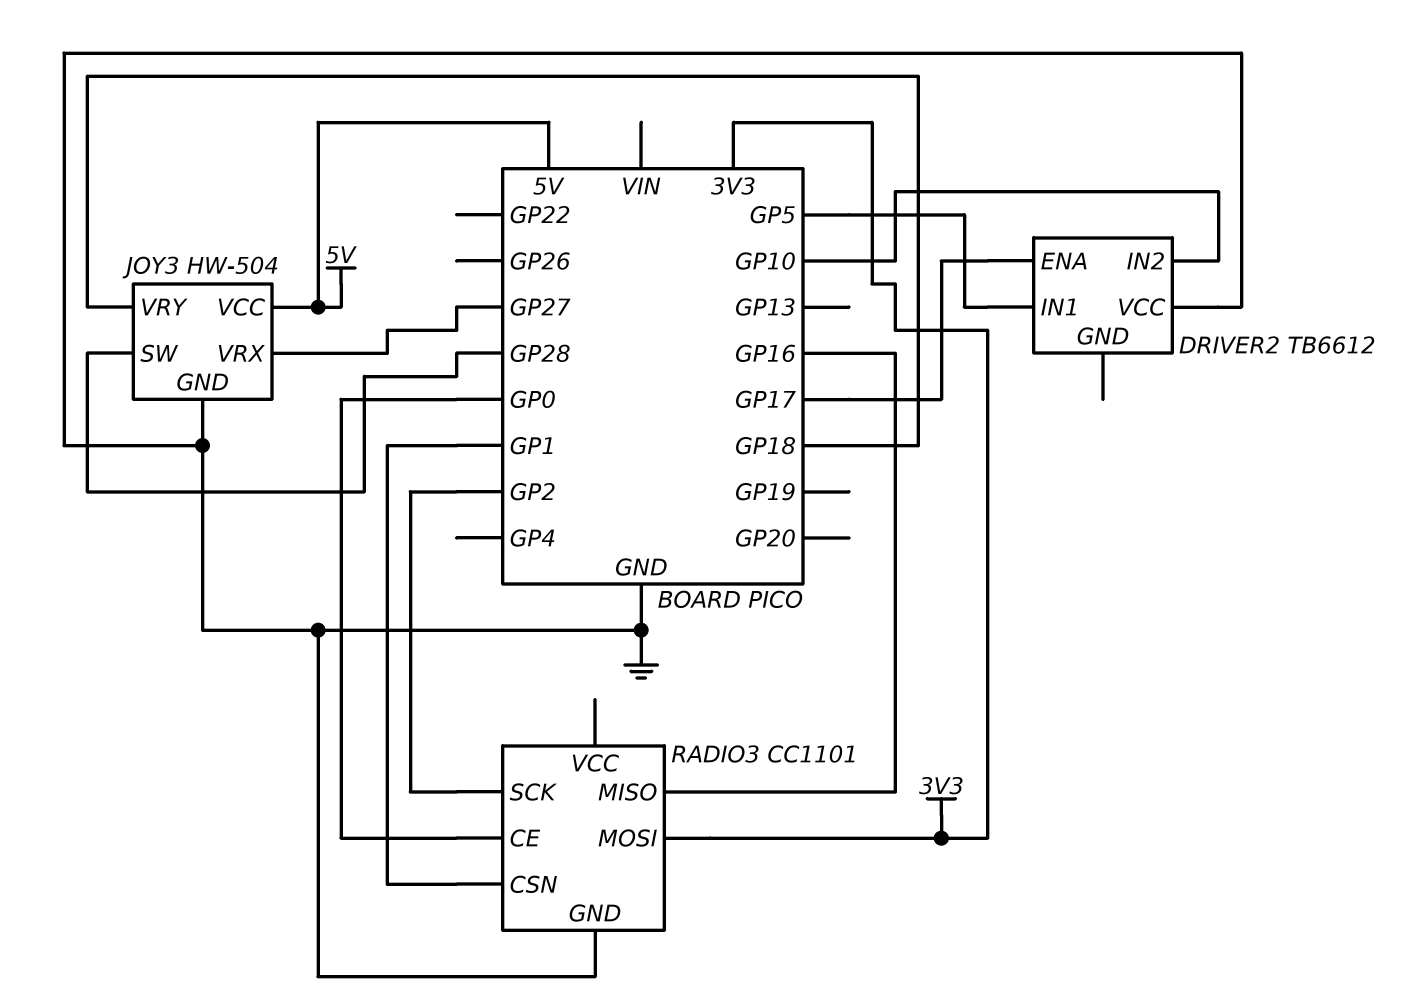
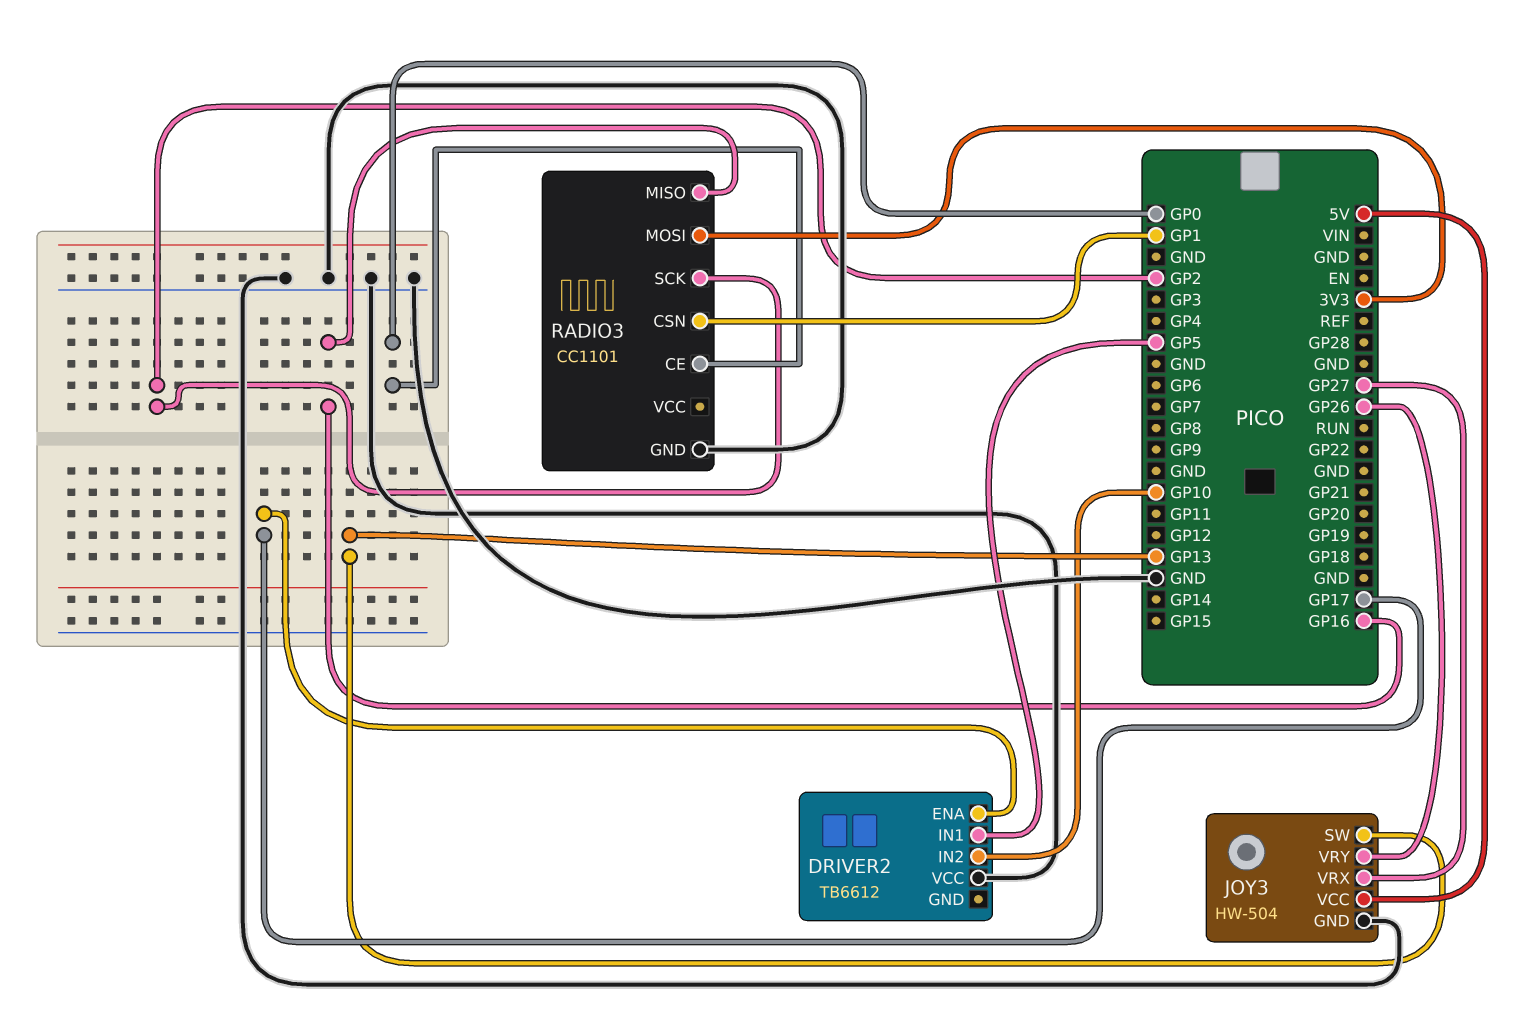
JOY3 pin SW: GP28 -> GP13
JOY3 pin VRY: GP18 -> GP26

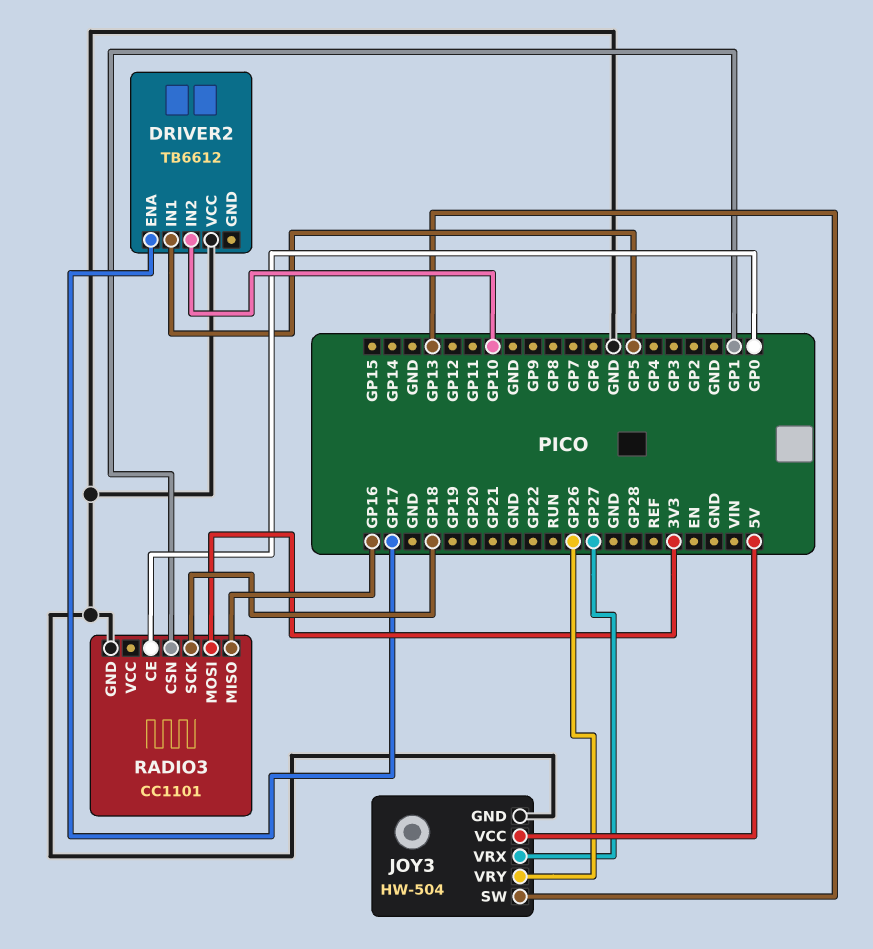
RADIO3 pin SCK: GP2 -> GP18

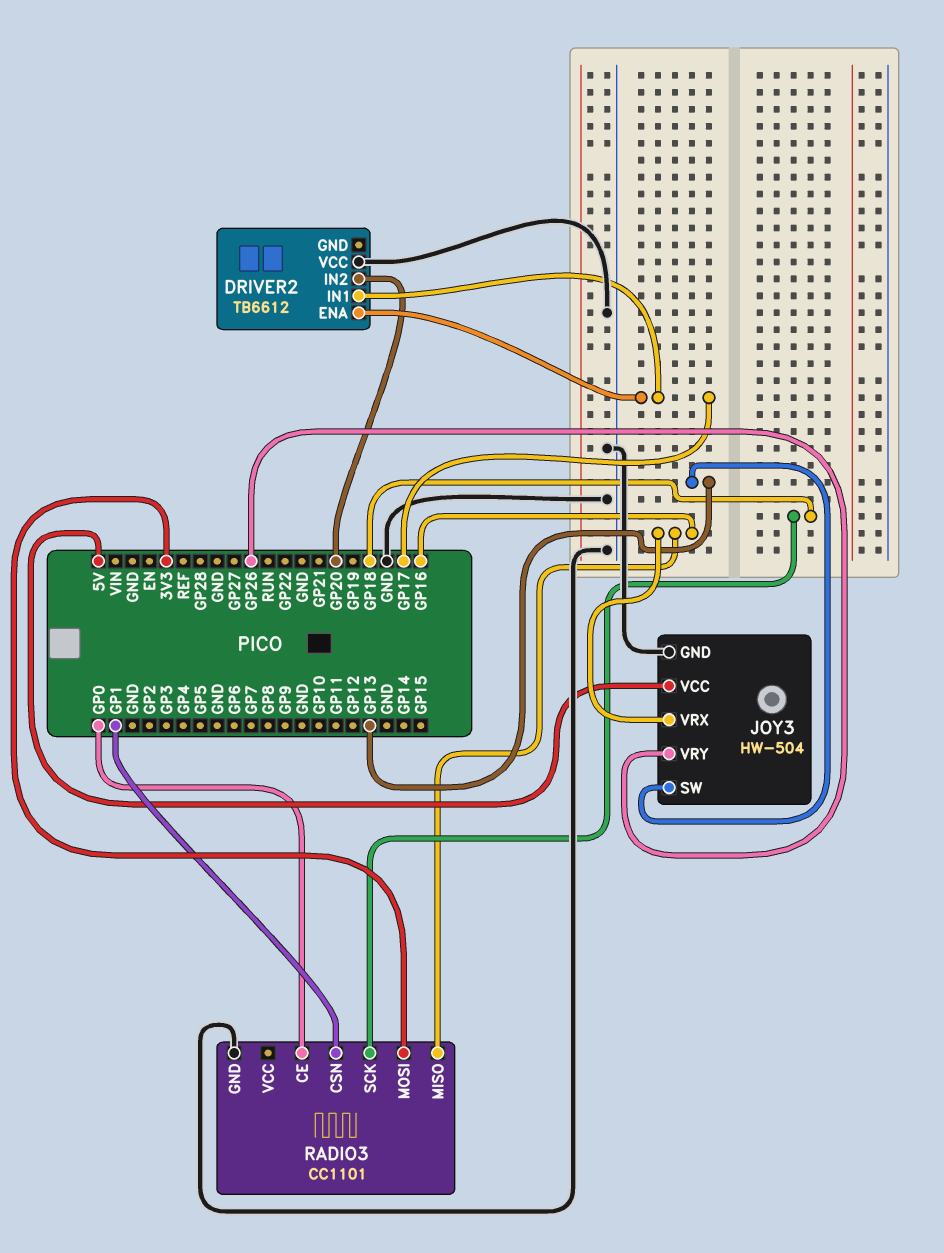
DRIVER2 pin IN1: GP5 -> GP17
DRIVER2 pin IN2: GP10 -> GP20
JOY3 pin VRX: GP27 -> GP16

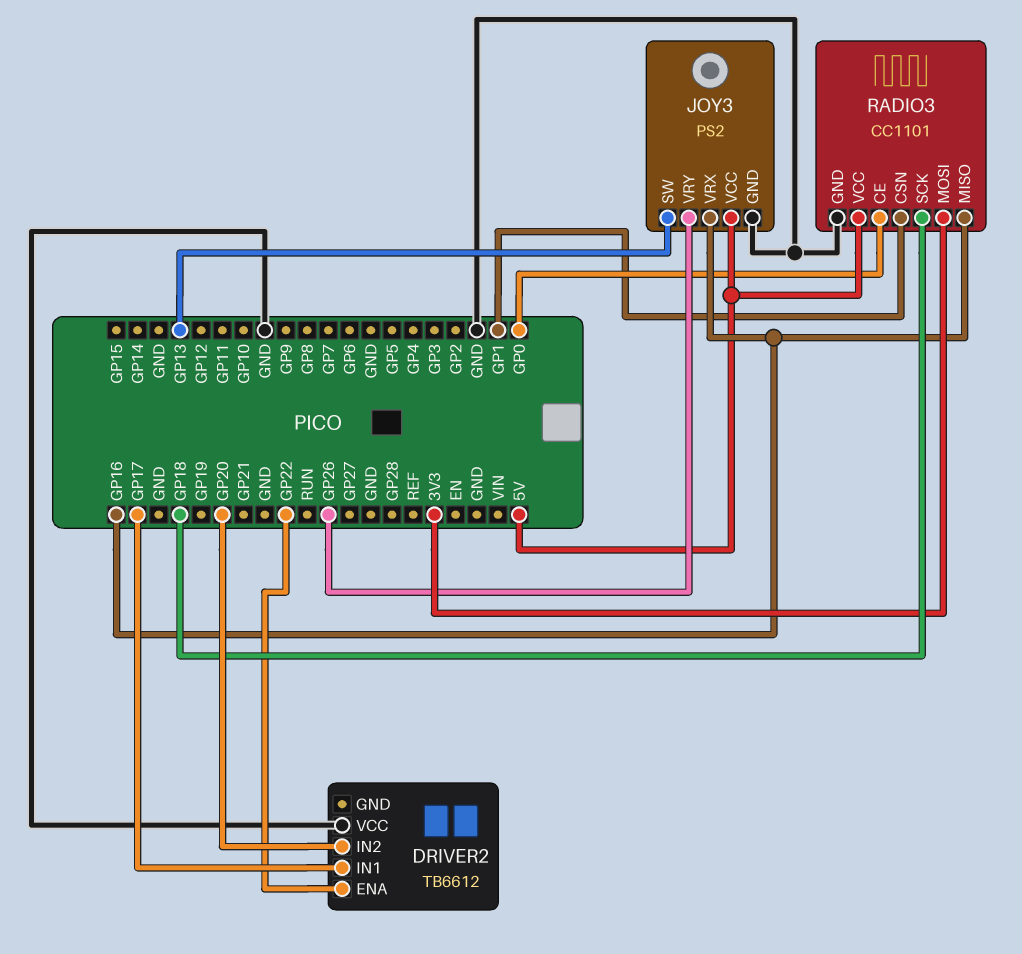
DRIVER2 pin ENA: GP17 -> GP22
JOY3: HW-504 -> PS2
RADIO3 pin VCC: none -> 5V

